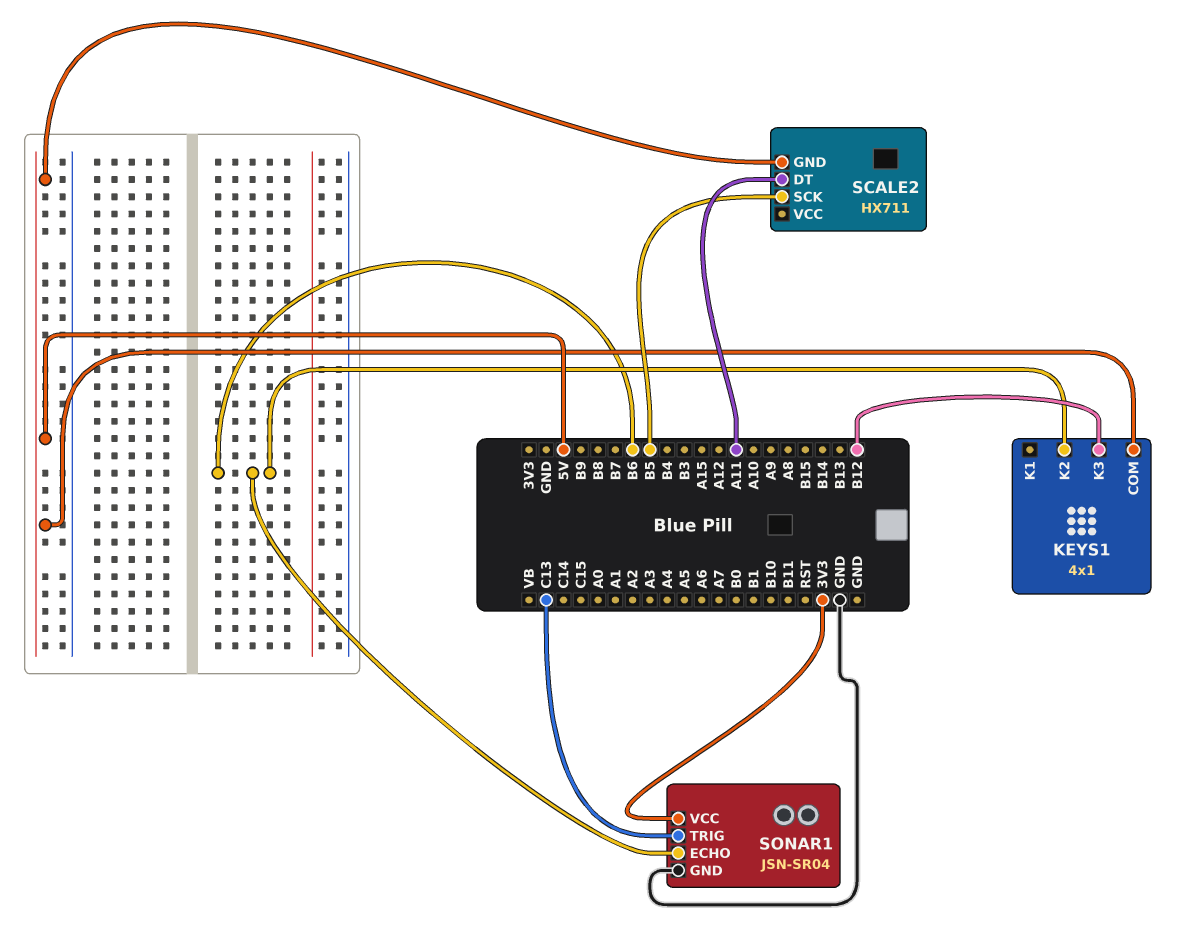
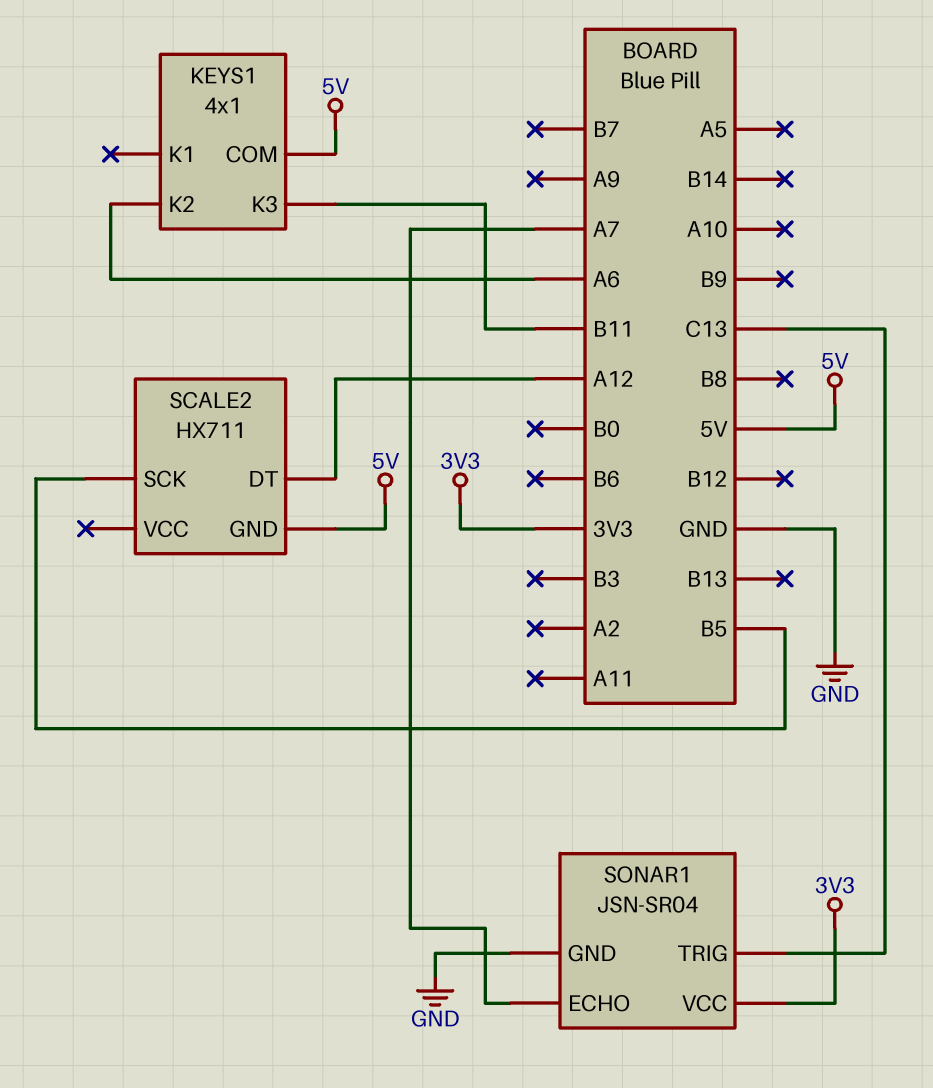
KEYS1 pin K2: B6 -> A6
KEYS1 pin K3: B12 -> B11
SCALE2 pin DT: A11 -> A12
SONAR1 pin ECHO: B6 -> A7

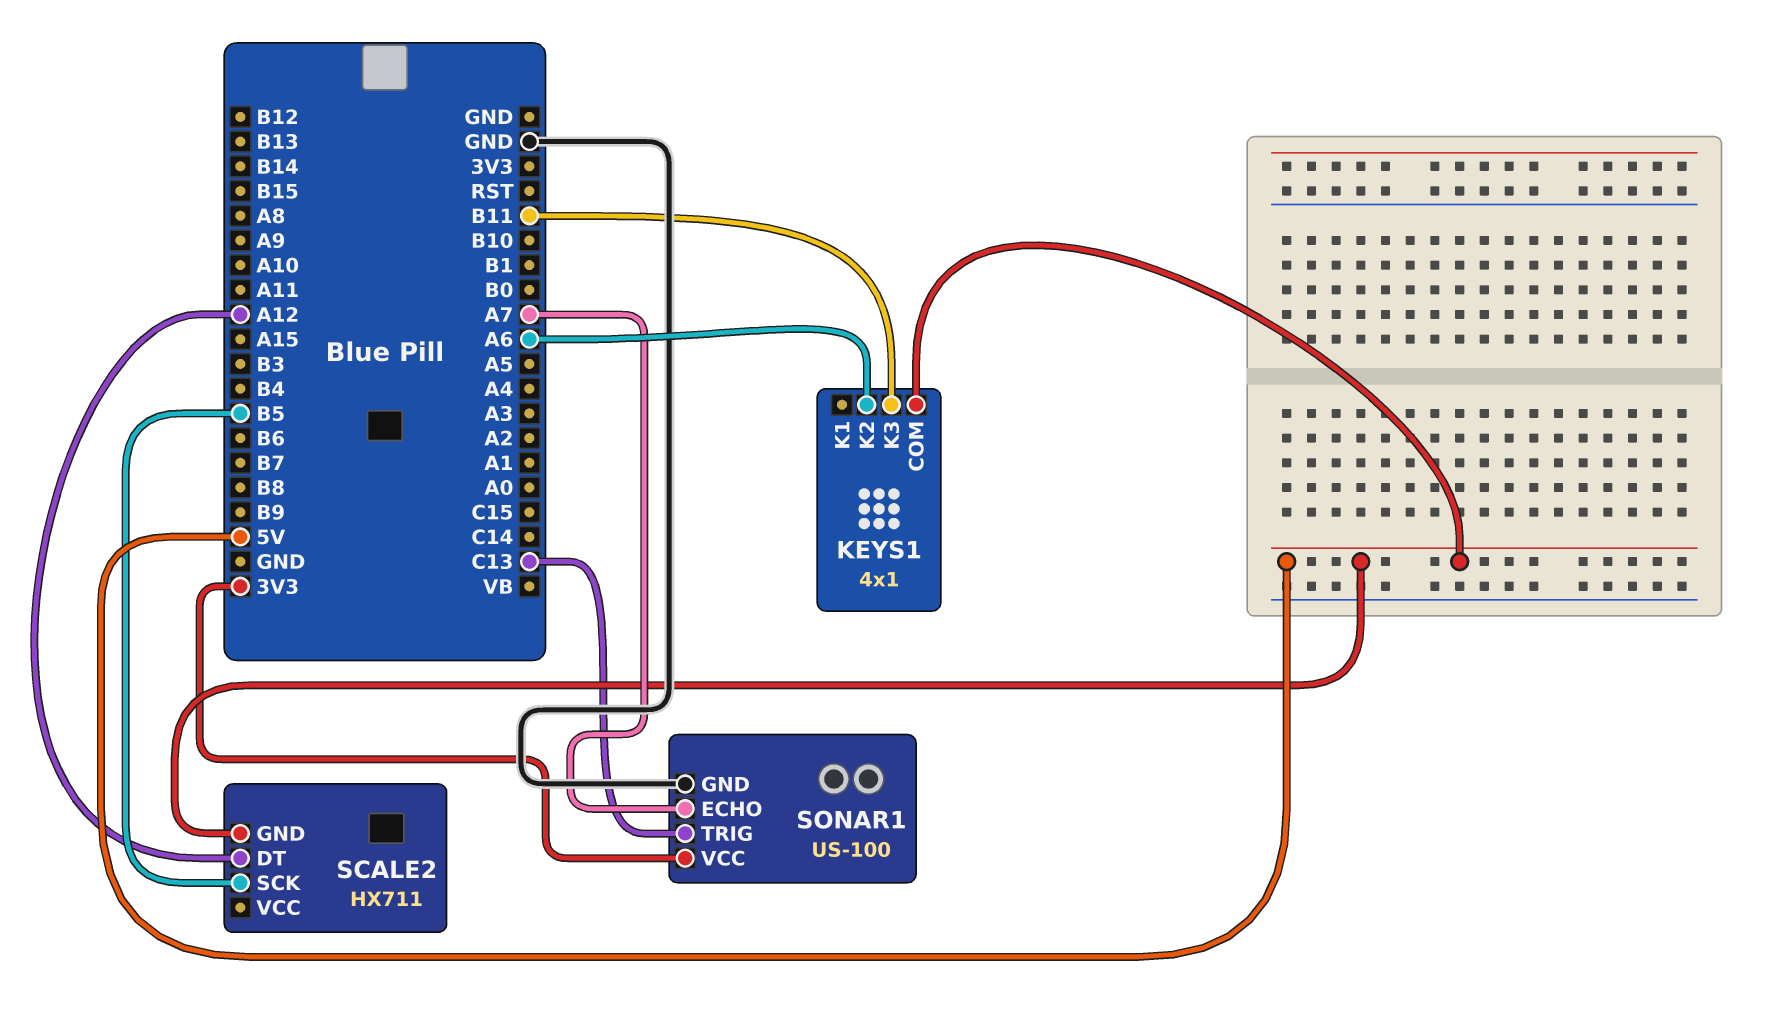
SONAR1: JSN-SR04 -> US-100

